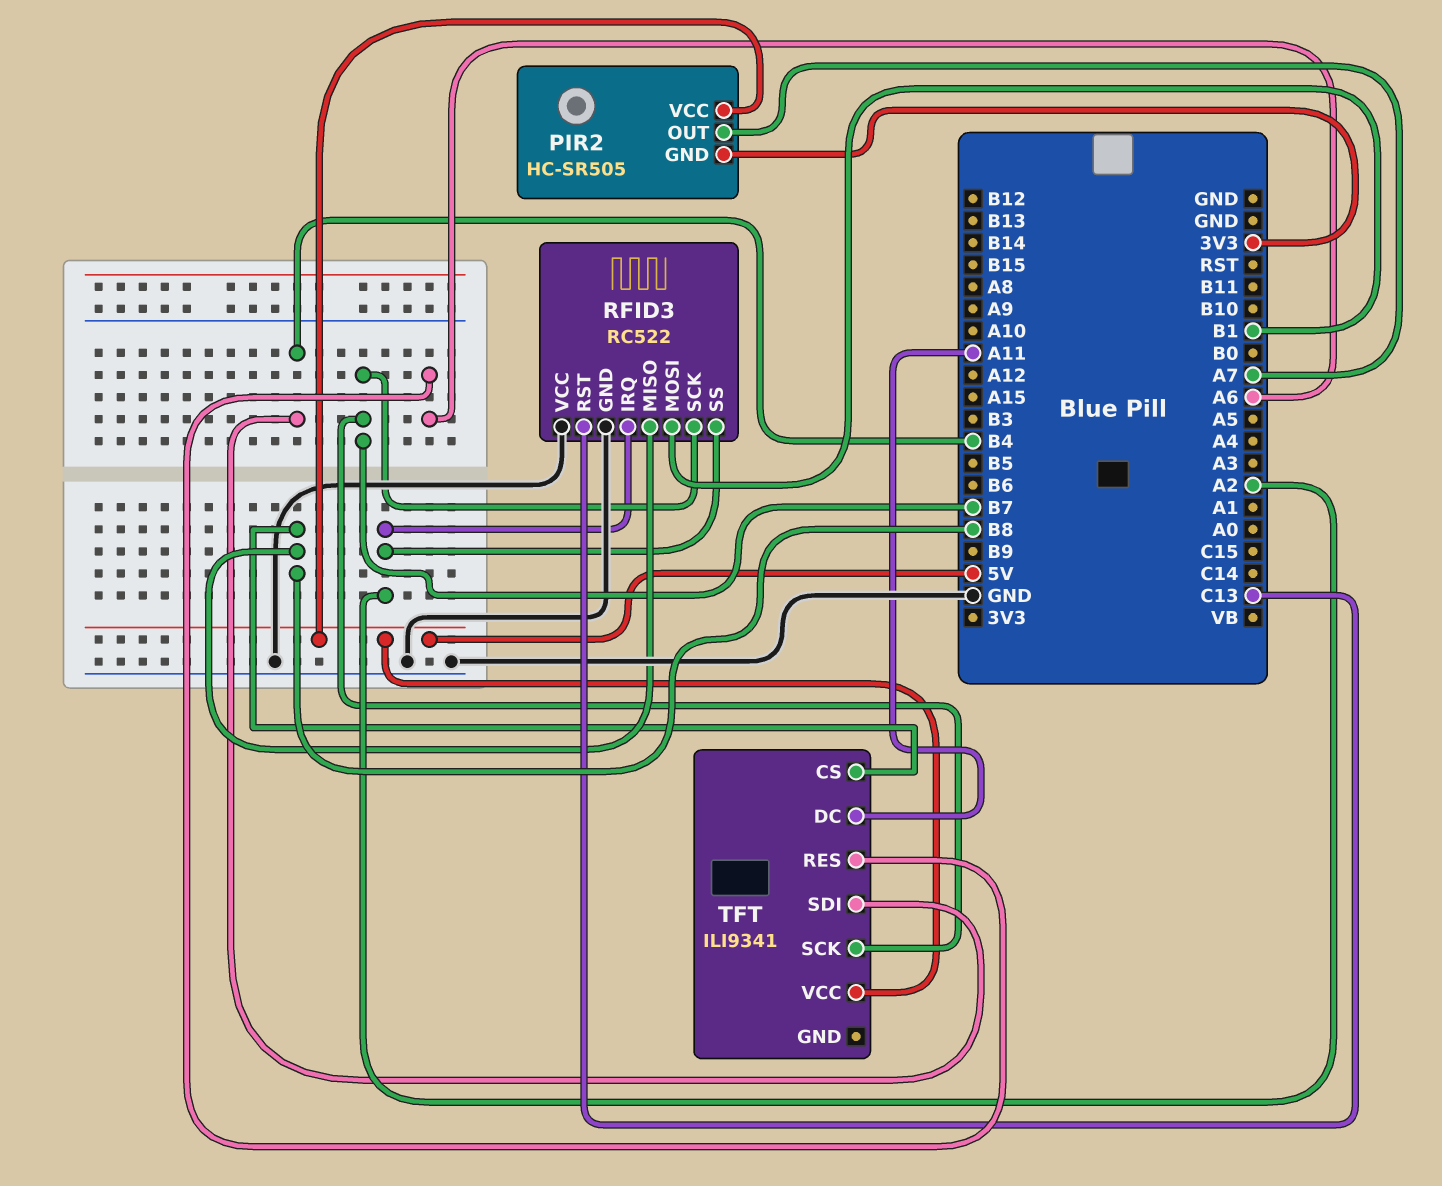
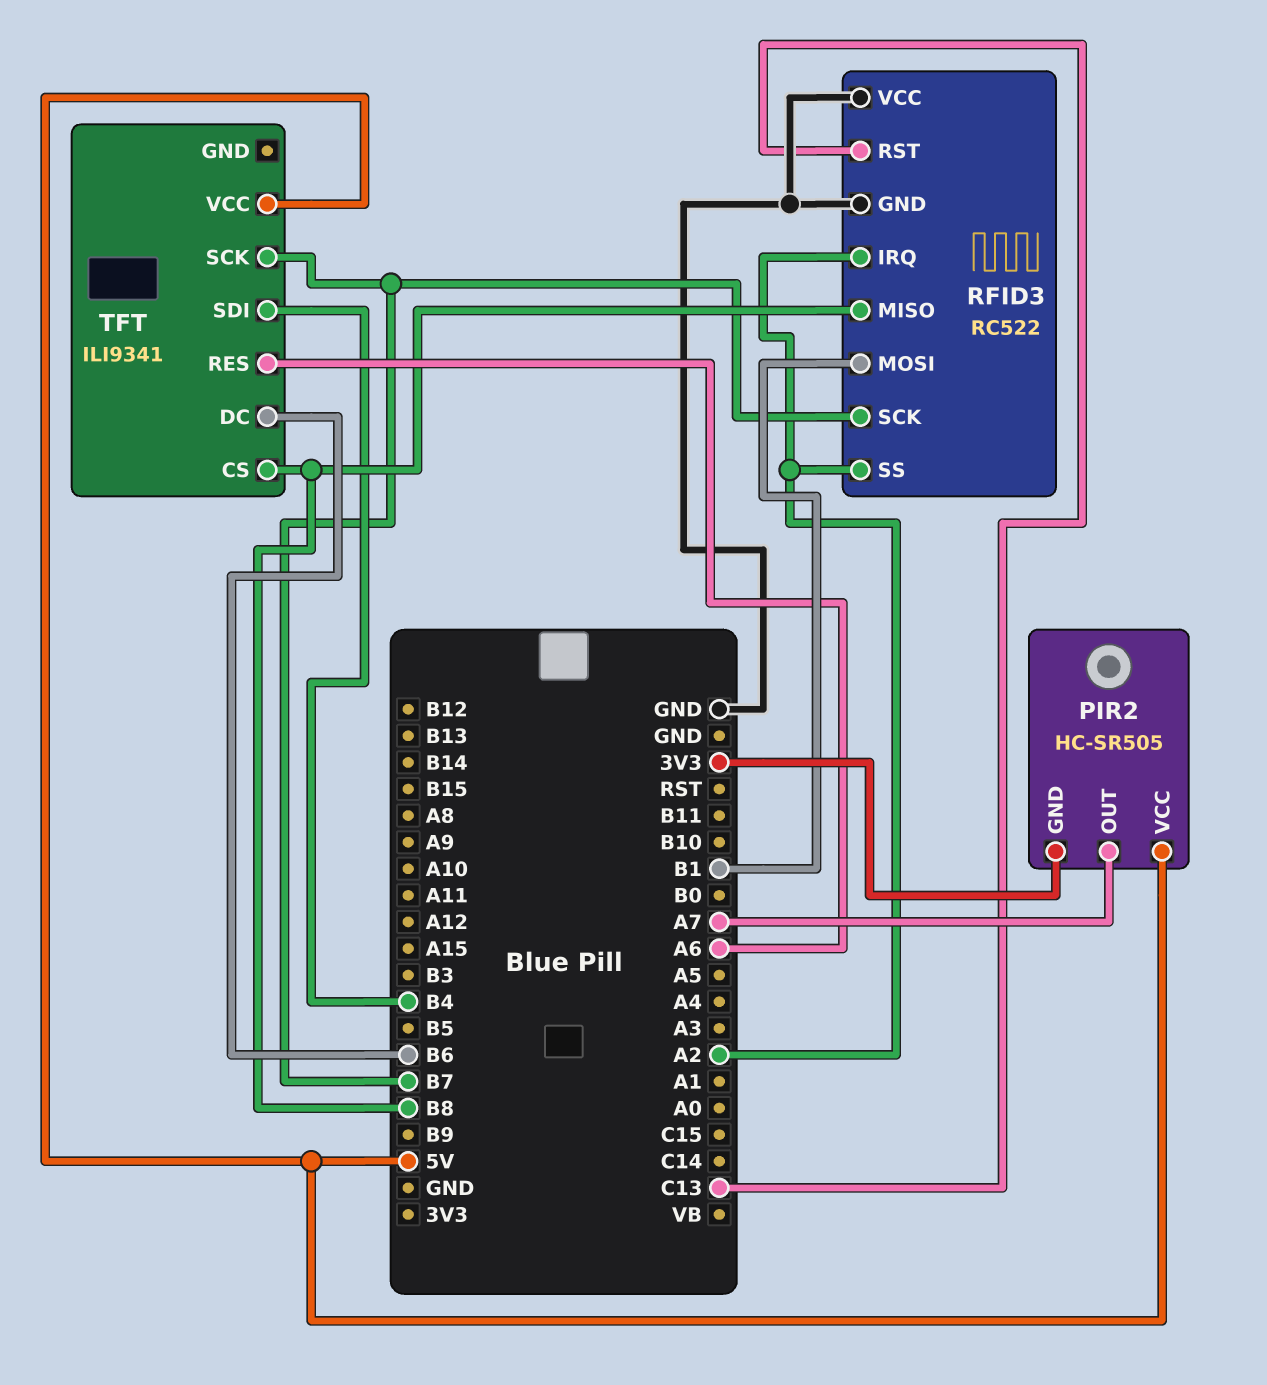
TFT pin DC: A11 -> B6

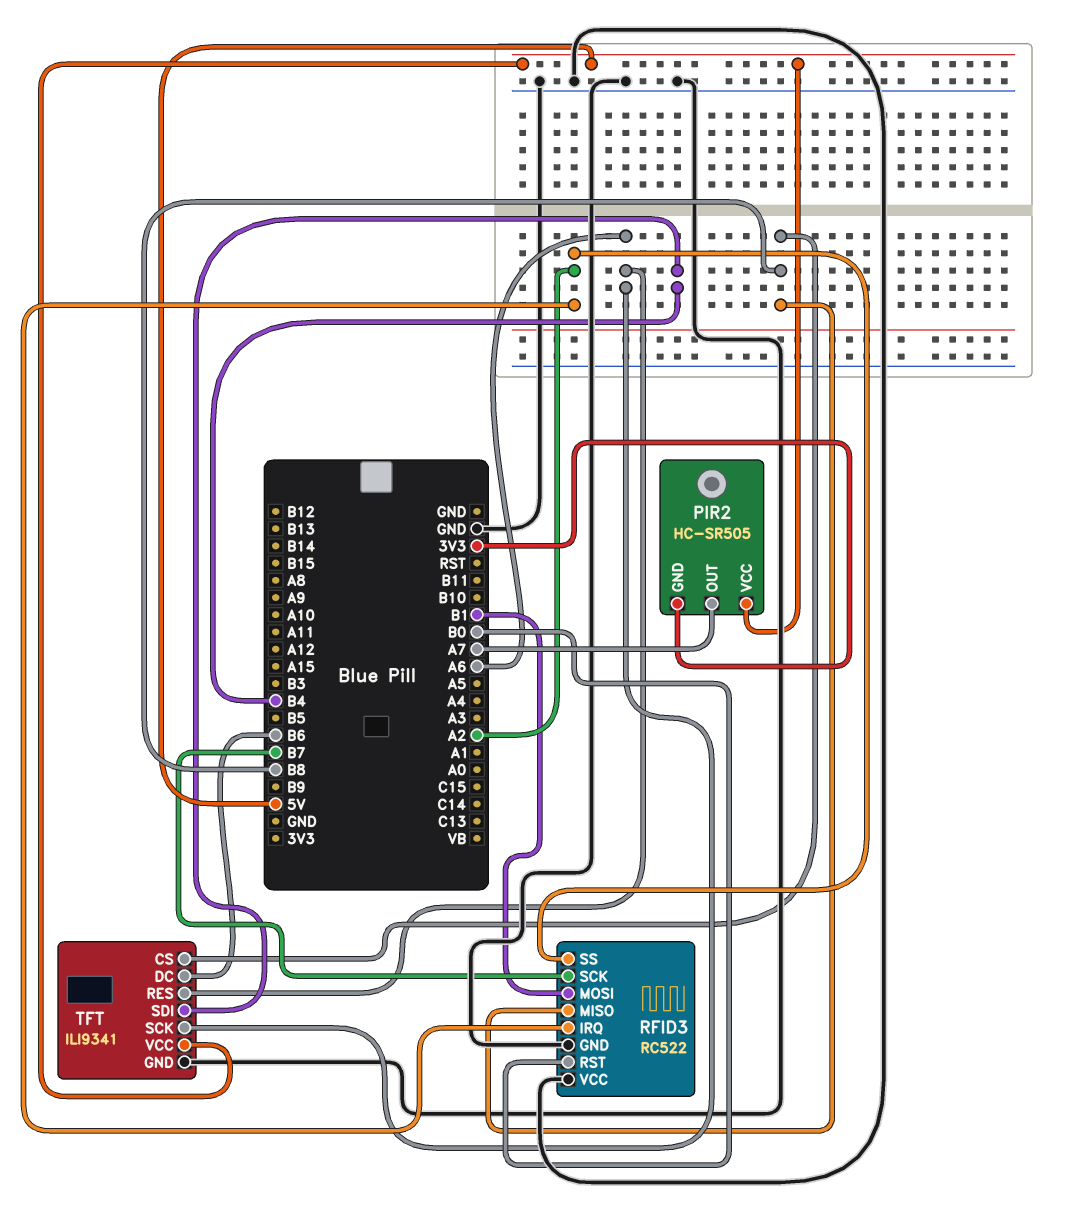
RFID3 pin RST: C13 -> B0
TFT pin GND: none -> GND
TFT pin SCK: B7 -> A6

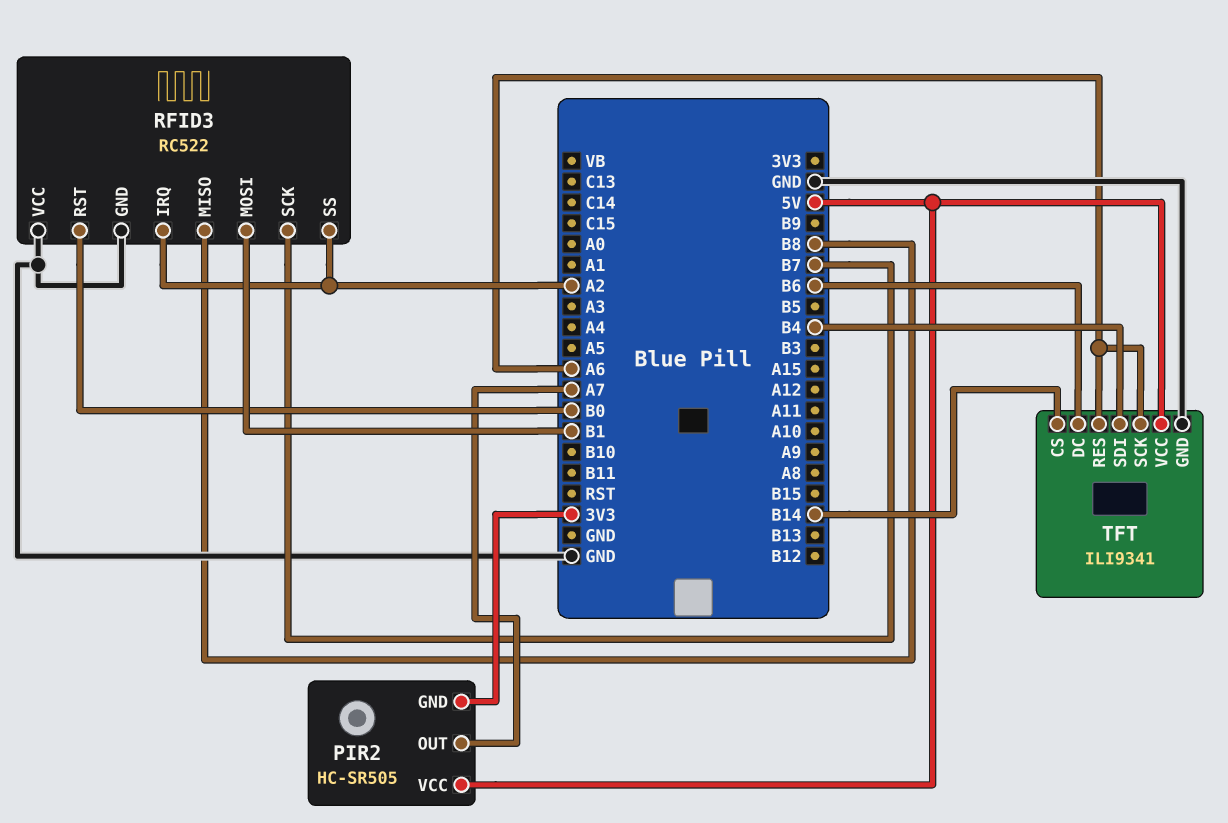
TFT pin CS: B8 -> B14

